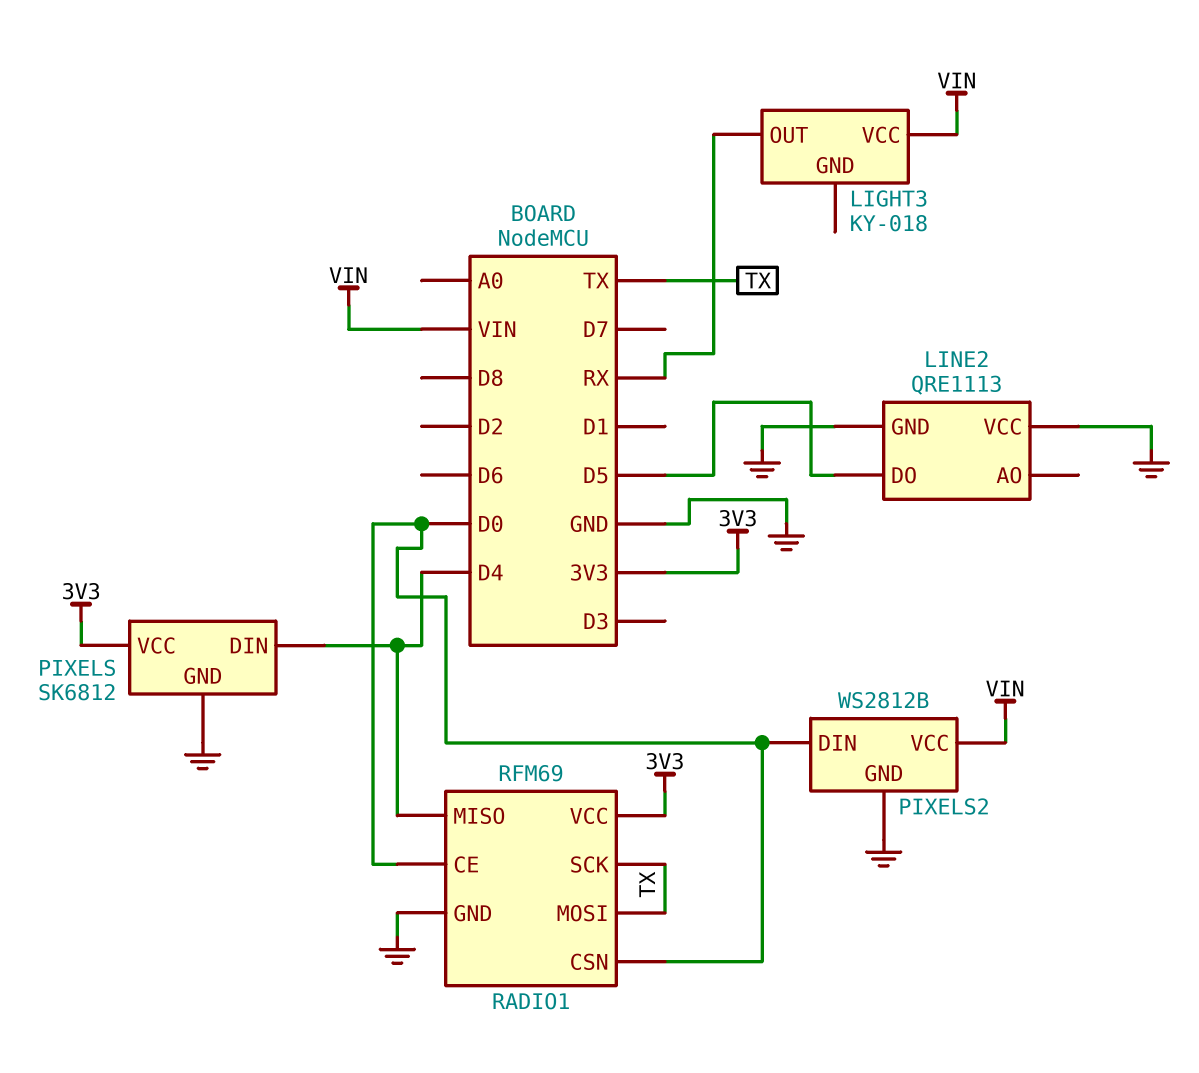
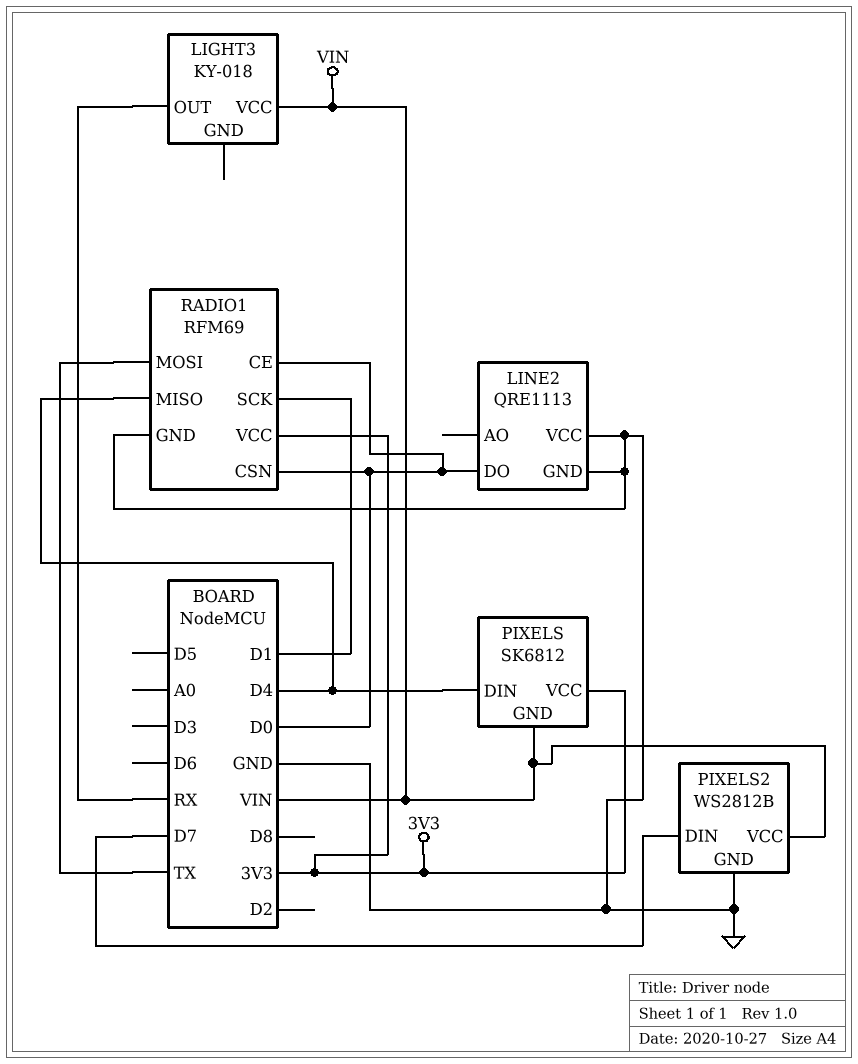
LINE2 pin DO: D5 -> D0
PIXELS pin GND: GND -> VIN
PIXELS2 pin DIN: D0 -> D7
RADIO1 pin SCK: TX -> D1

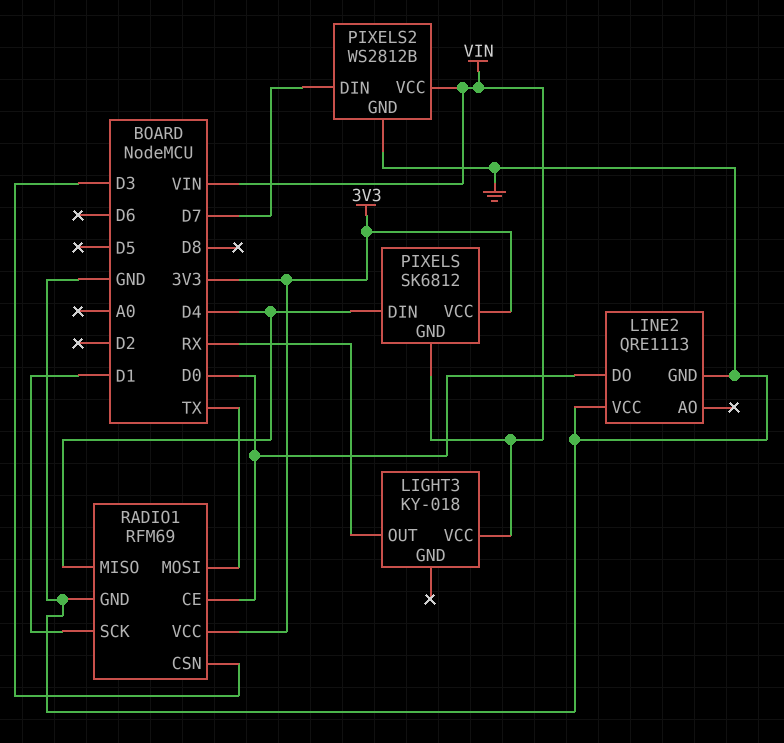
RADIO1 pin CSN: D0 -> D3

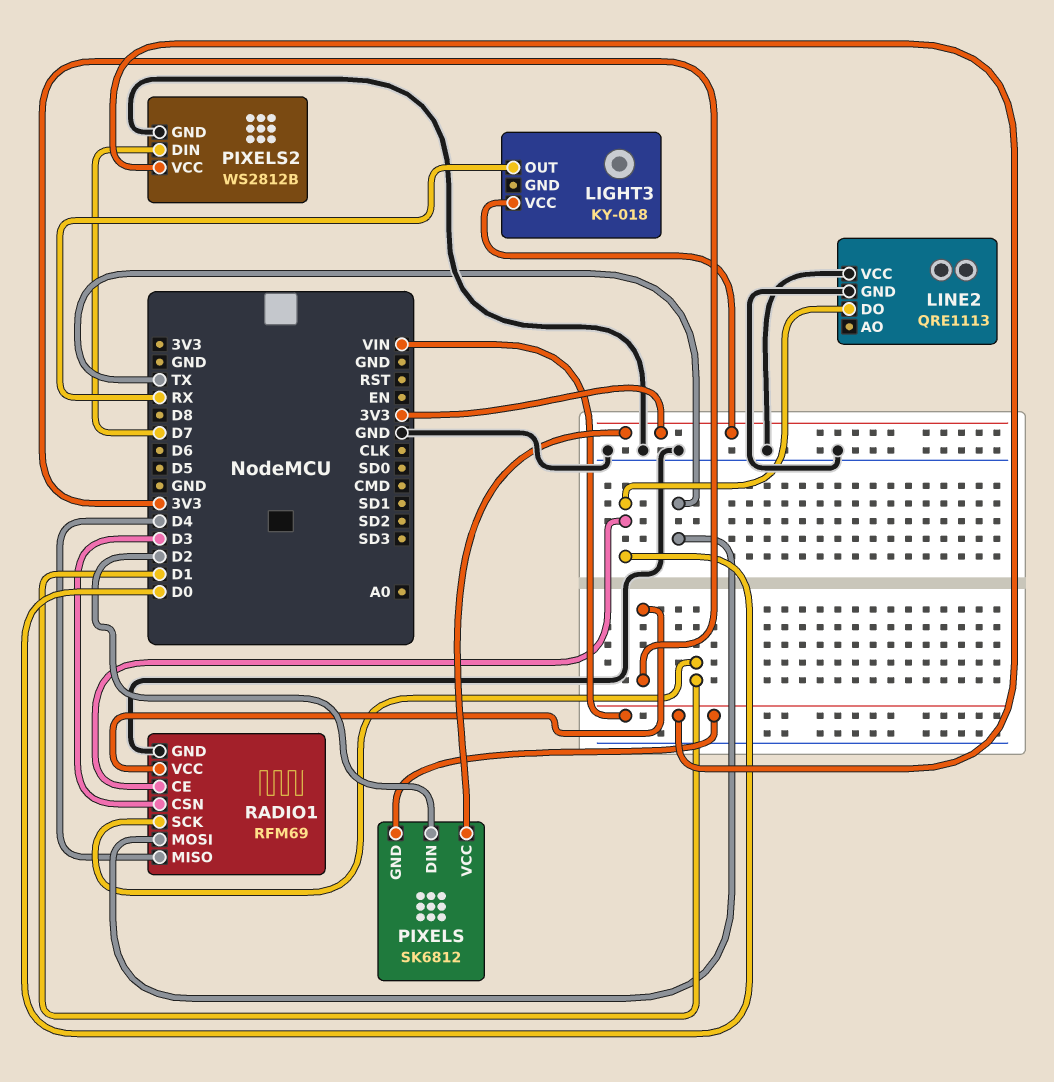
LIGHT3 pin VCC: VIN -> 3V3
PIXELS pin DIN: D4 -> D2

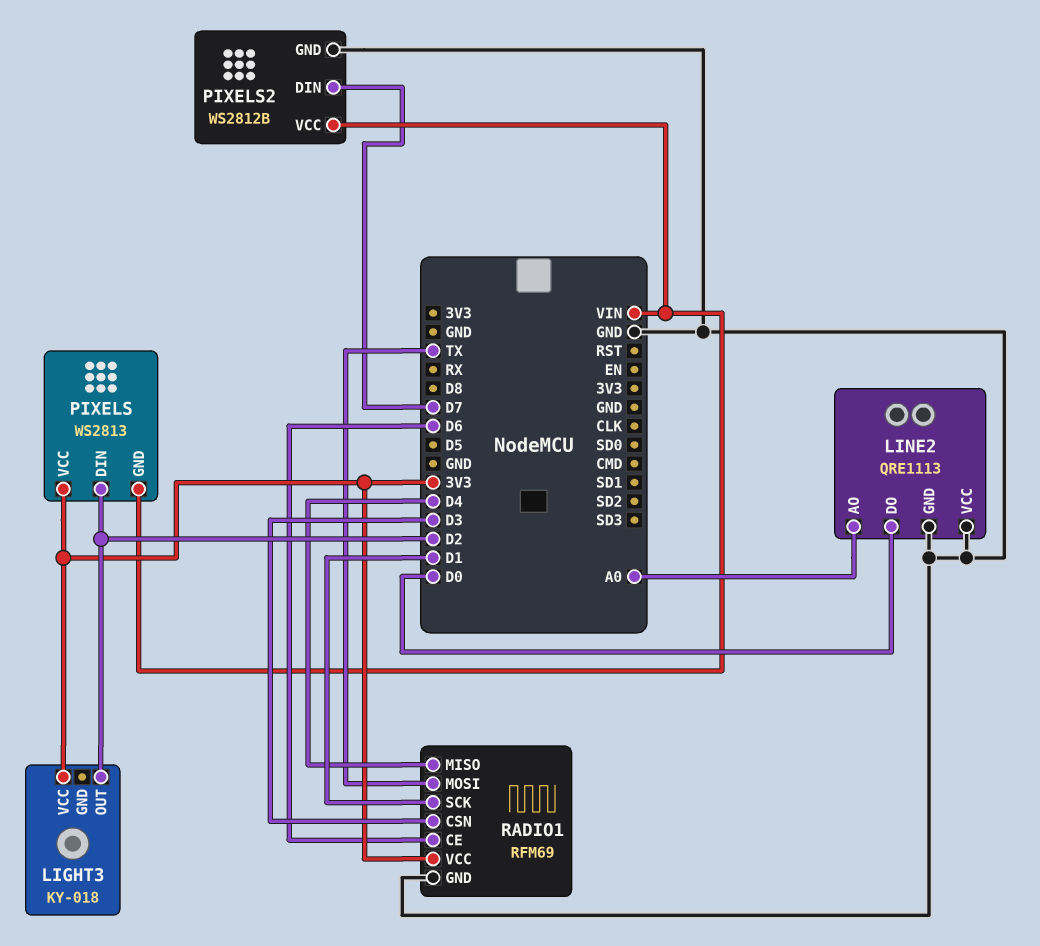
LIGHT3 pin OUT: RX -> D2
LINE2 pin AO: none -> A0
PIXELS: SK6812 -> WS2813
RADIO1 pin CE: D0 -> D6

